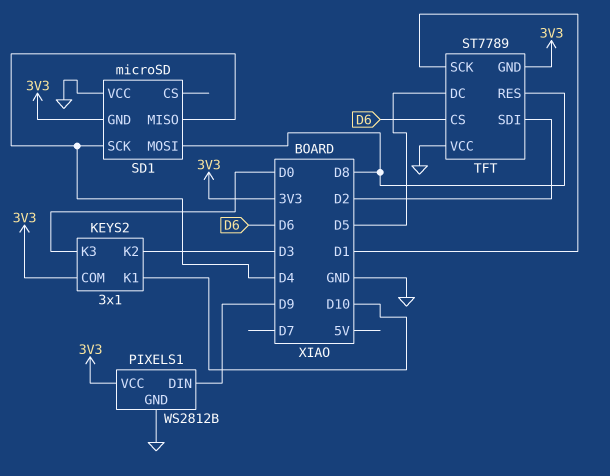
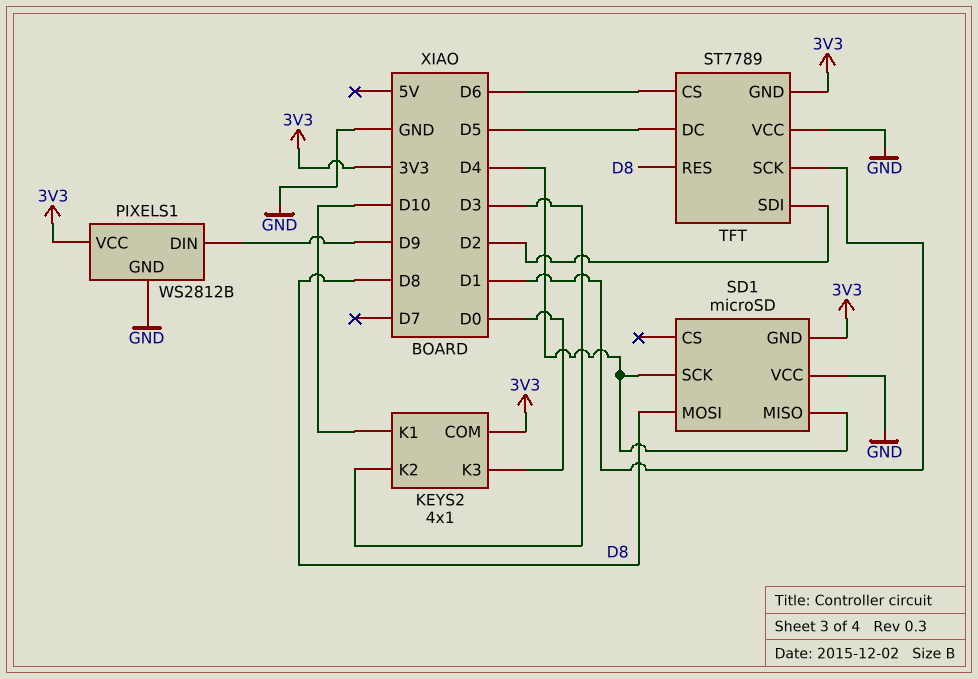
KEYS2: 3x1 -> 4x1

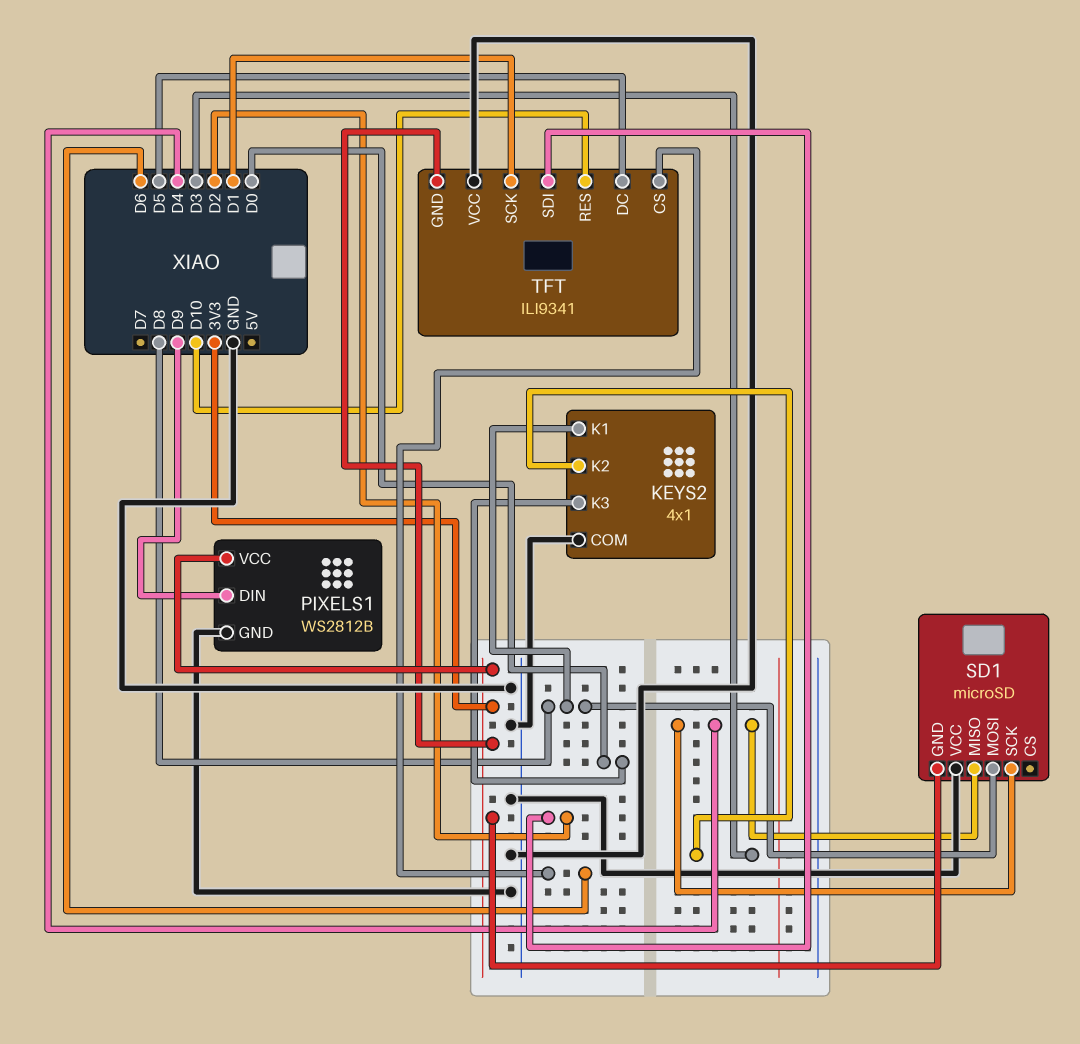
KEYS2 pin COM: 3V3 -> GND
KEYS2 pin K1: D10 -> D8
TFT: ST7789 -> ILI9341
TFT pin RES: D8 -> D10

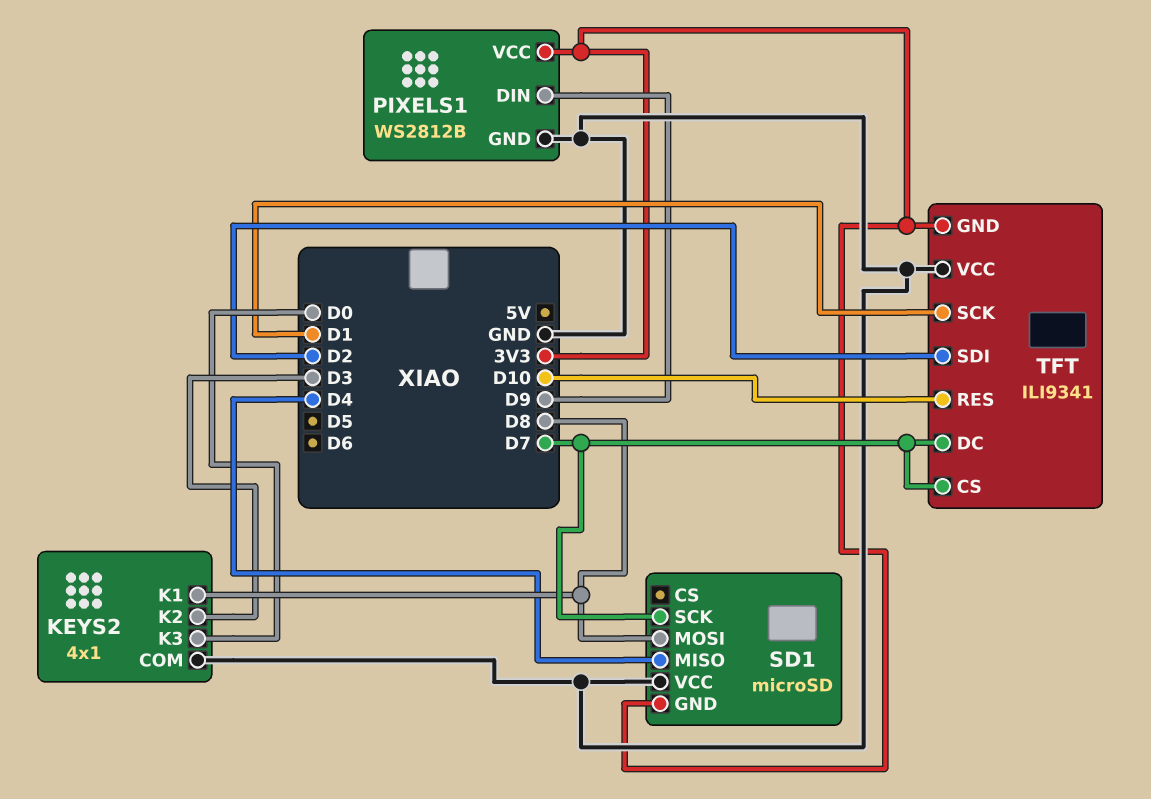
SD1 pin SCK: D4 -> D7
TFT pin CS: D6 -> D7
TFT pin DC: D5 -> D7

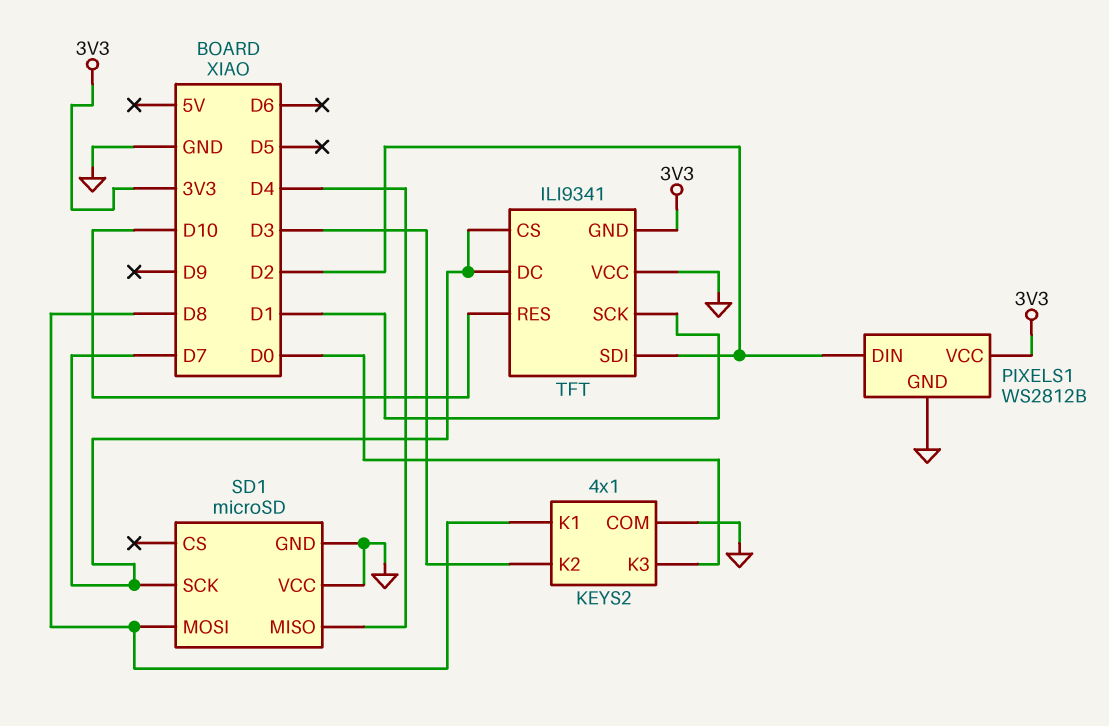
PIXELS1 pin DIN: D9 -> D2
SD1 pin GND: 3V3 -> GND

